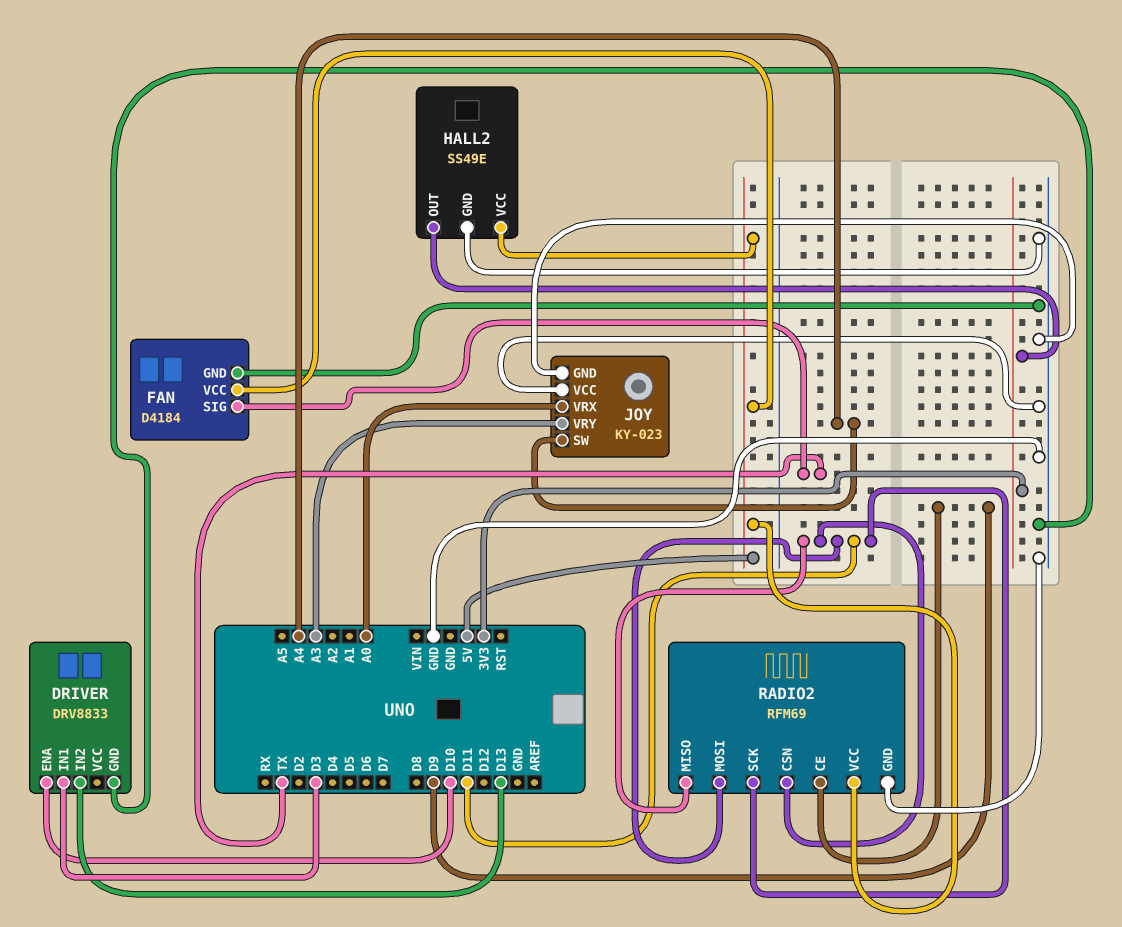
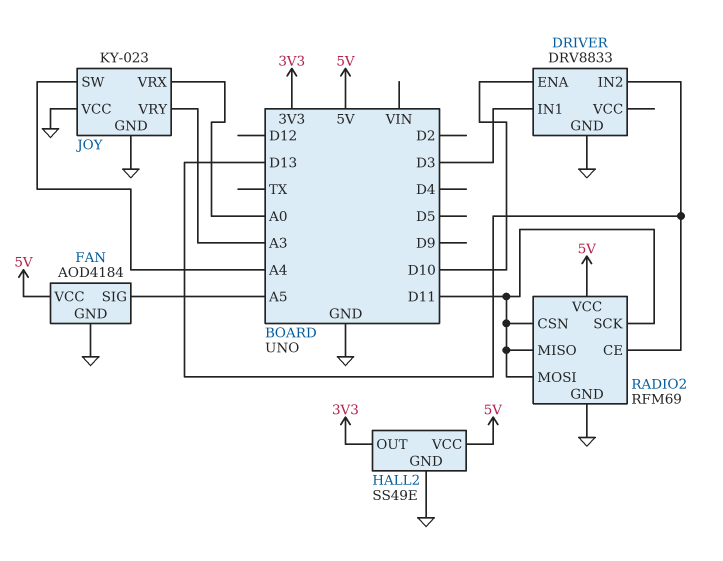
FAN: D4184 -> AOD4184
FAN pin SIG: TX -> A5
RADIO2 pin CE: D9 -> D13

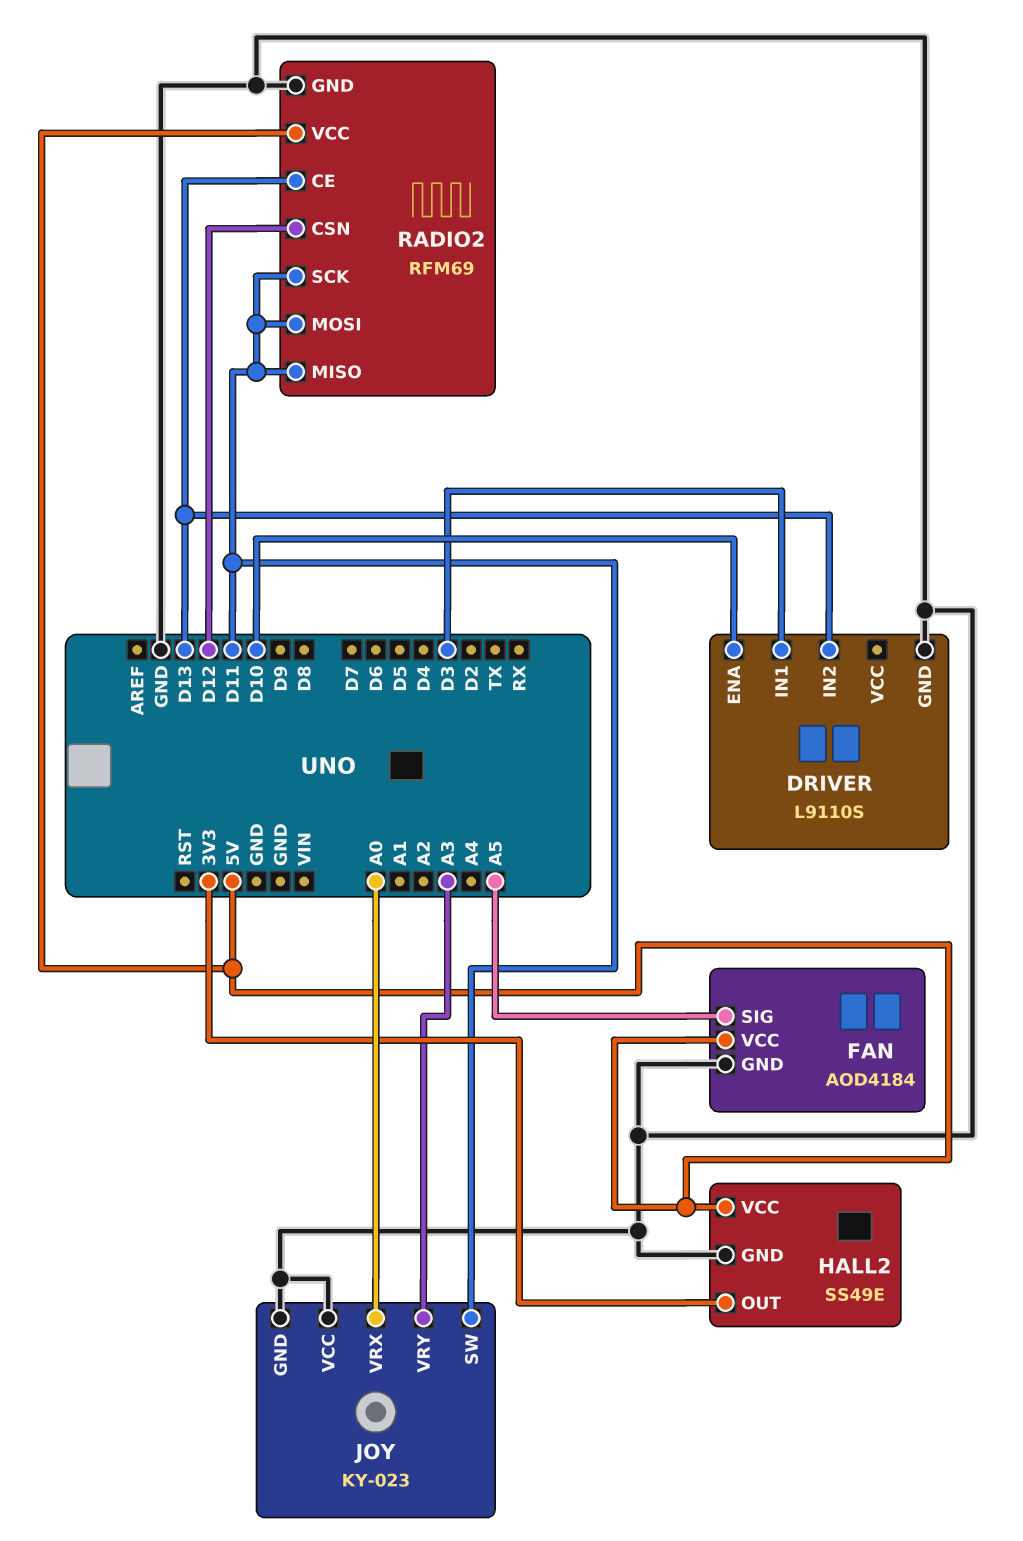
DRIVER: DRV8833 -> L9110S
JOY pin SW: A4 -> D11
RADIO2 pin CSN: D11 -> D12

